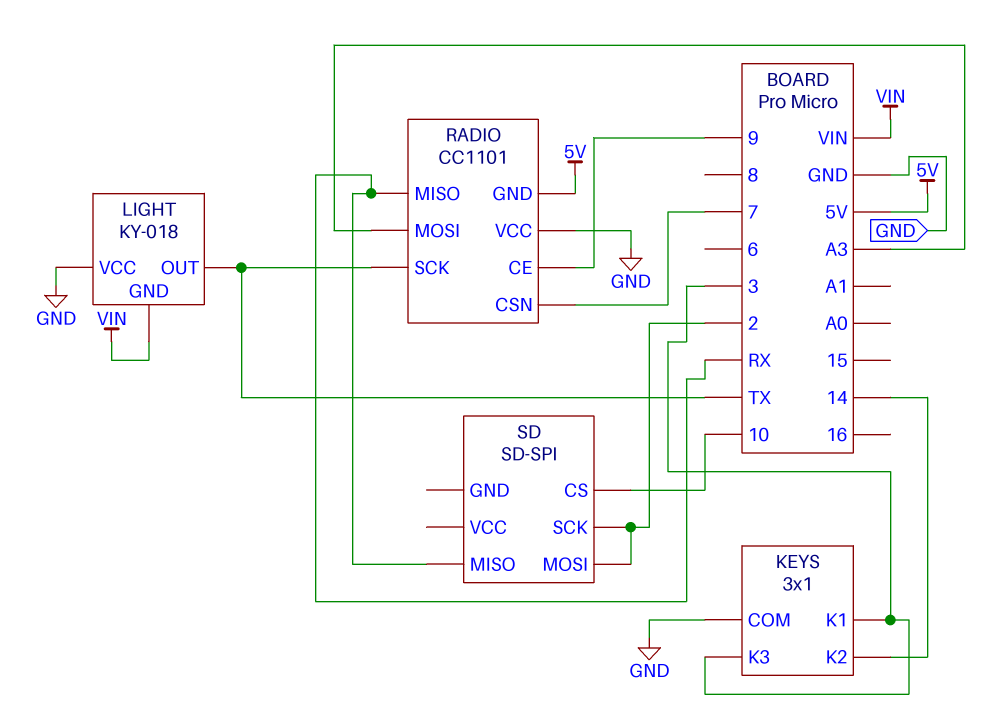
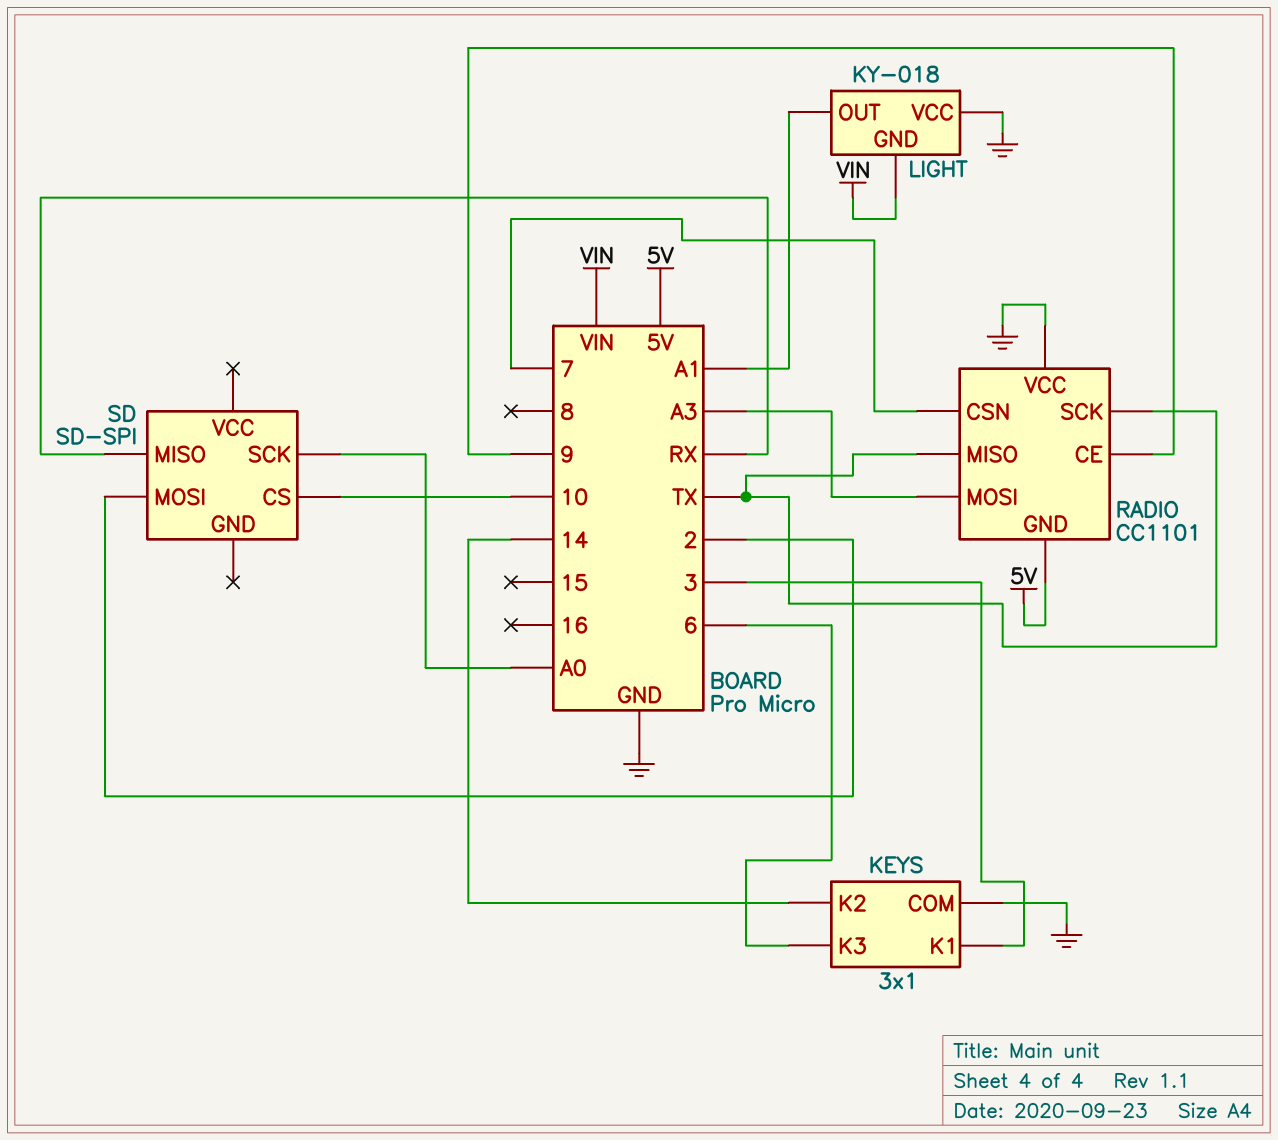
KEYS pin K3: 3 -> 6
LIGHT pin OUT: TX -> A1
RADIO pin MISO: RX -> TX
SD pin SCK: 2 -> A0

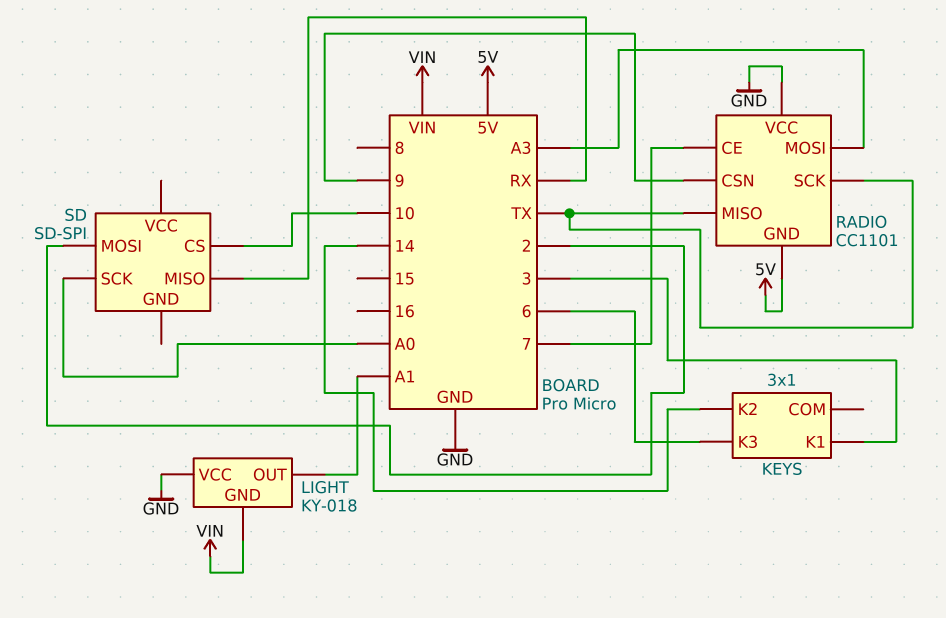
KEYS pin COM: GND -> none
RADIO pin CE: 9 -> 7
RADIO pin CSN: 7 -> 9

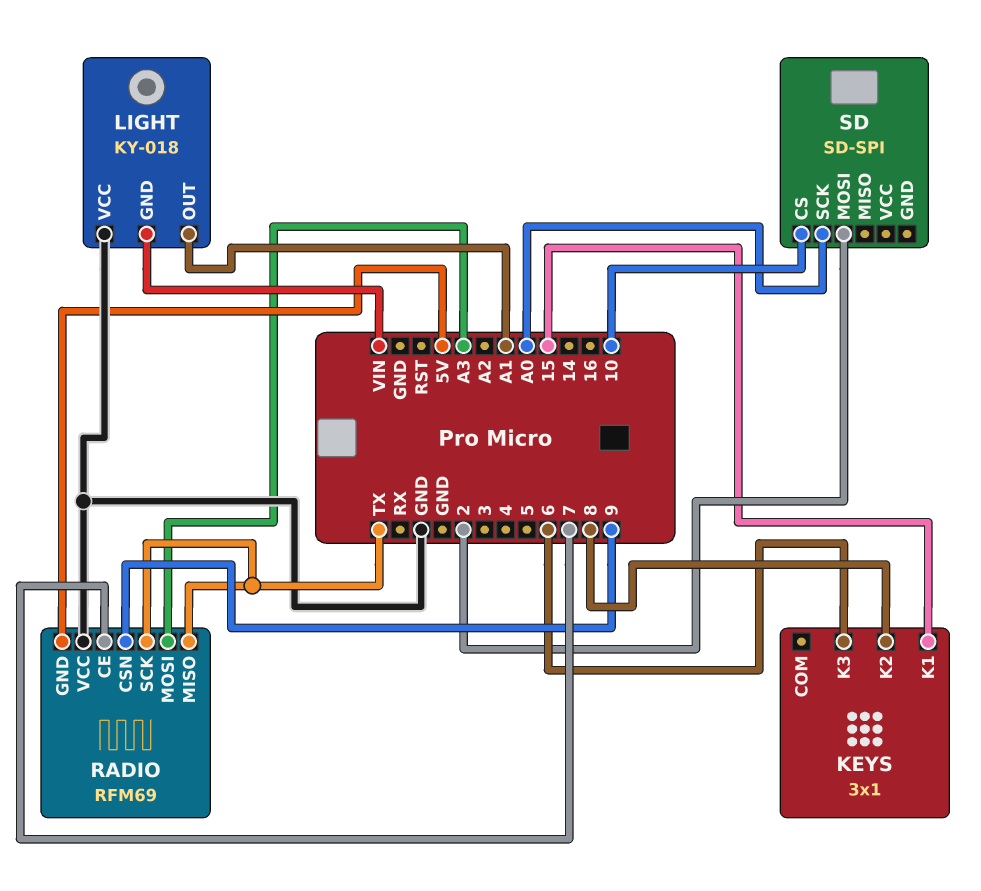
KEYS pin K1: 3 -> 15
KEYS pin K2: 14 -> 8
RADIO: CC1101 -> RFM69
SD pin MISO: RX -> none

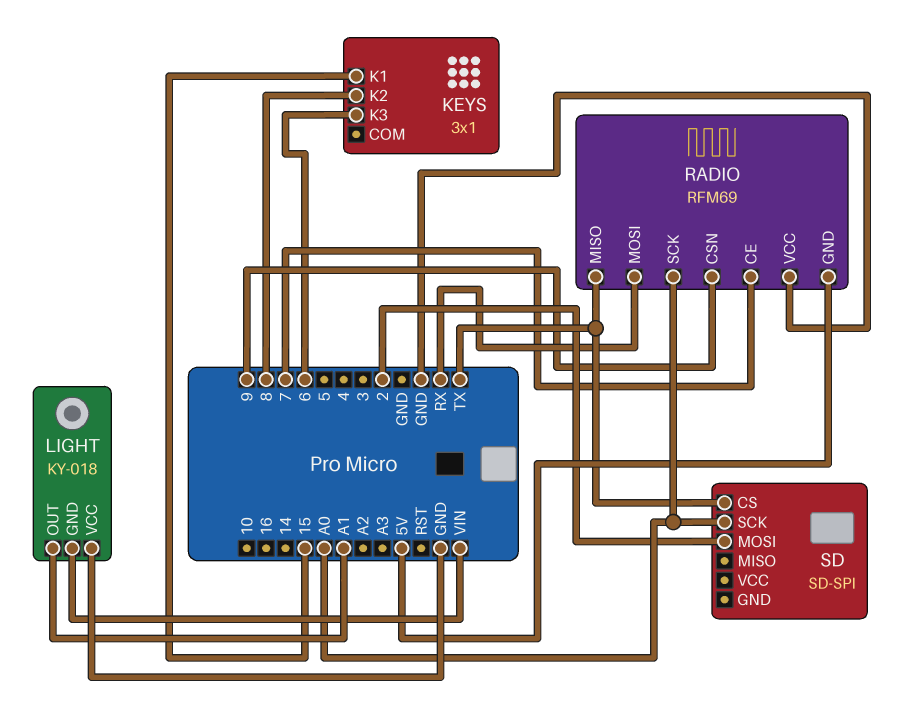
RADIO pin MOSI: A3 -> RX
RADIO pin SCK: TX -> A0
SD pin CS: 10 -> TX

